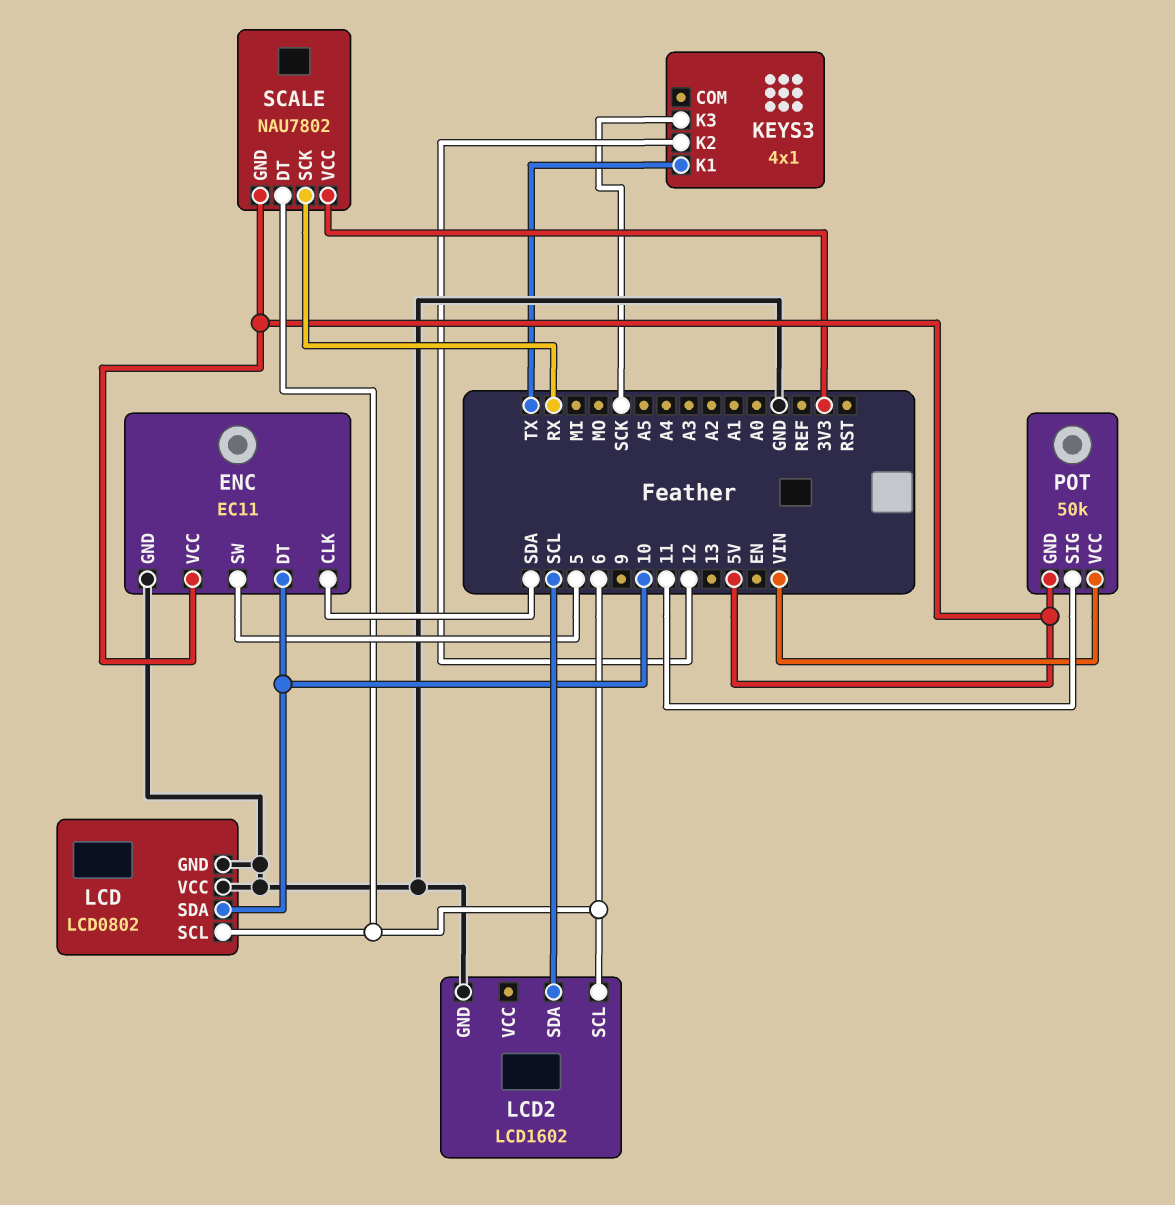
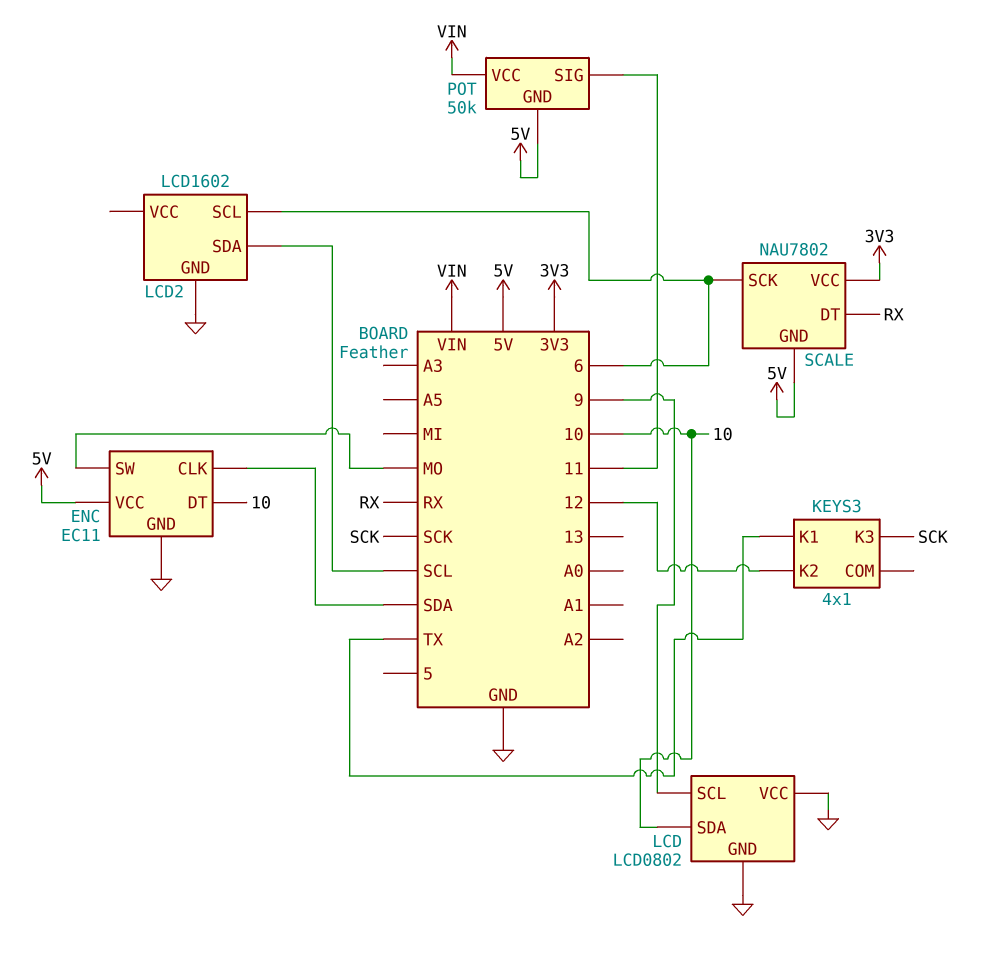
ENC pin SW: 5 -> MO
LCD pin SCL: 6 -> 9
SCALE pin DT: 6 -> RX
SCALE pin SCK: RX -> 6

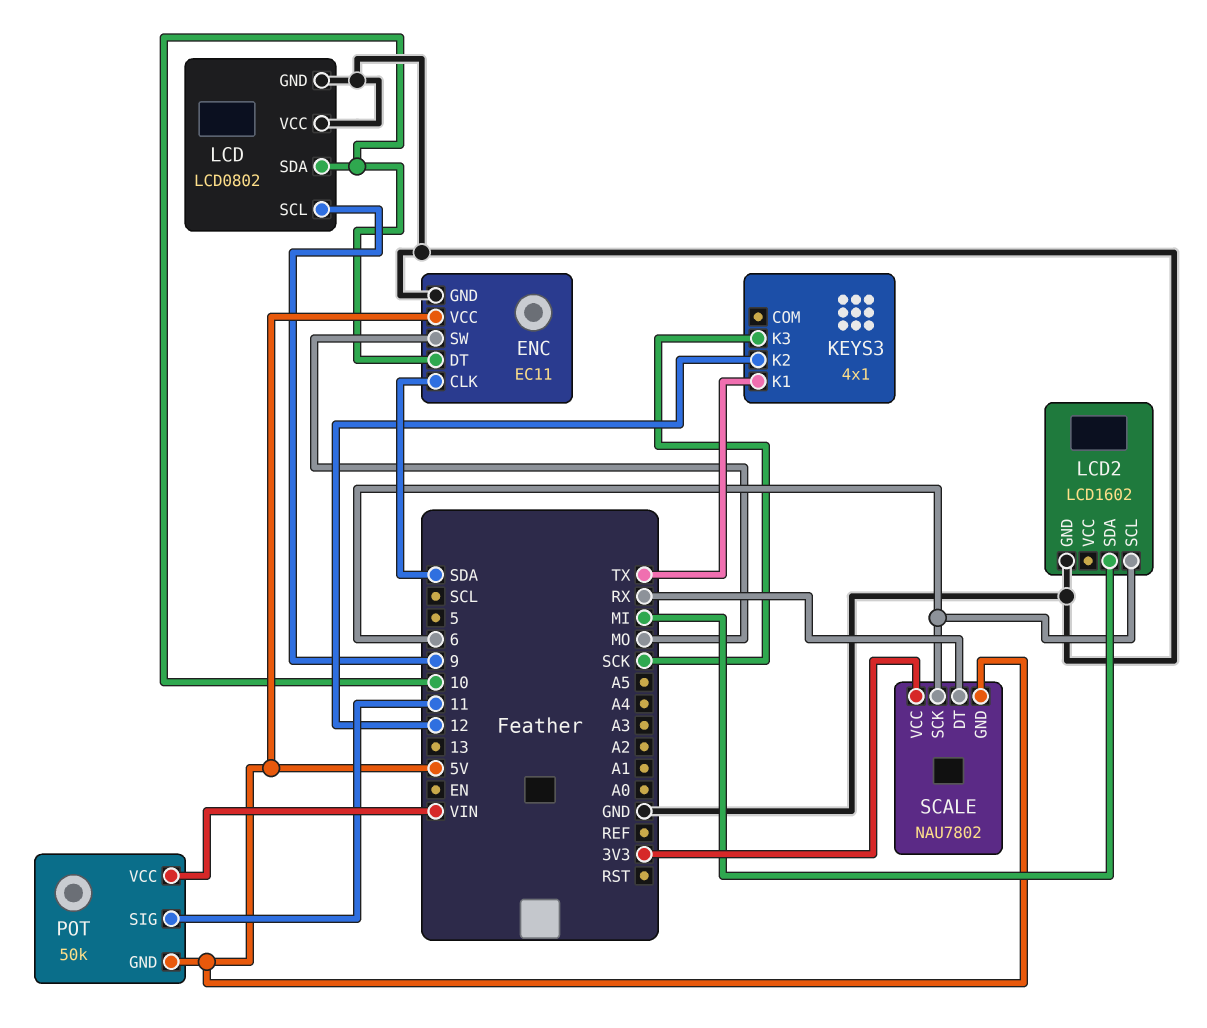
LCD2 pin SDA: SCL -> MI

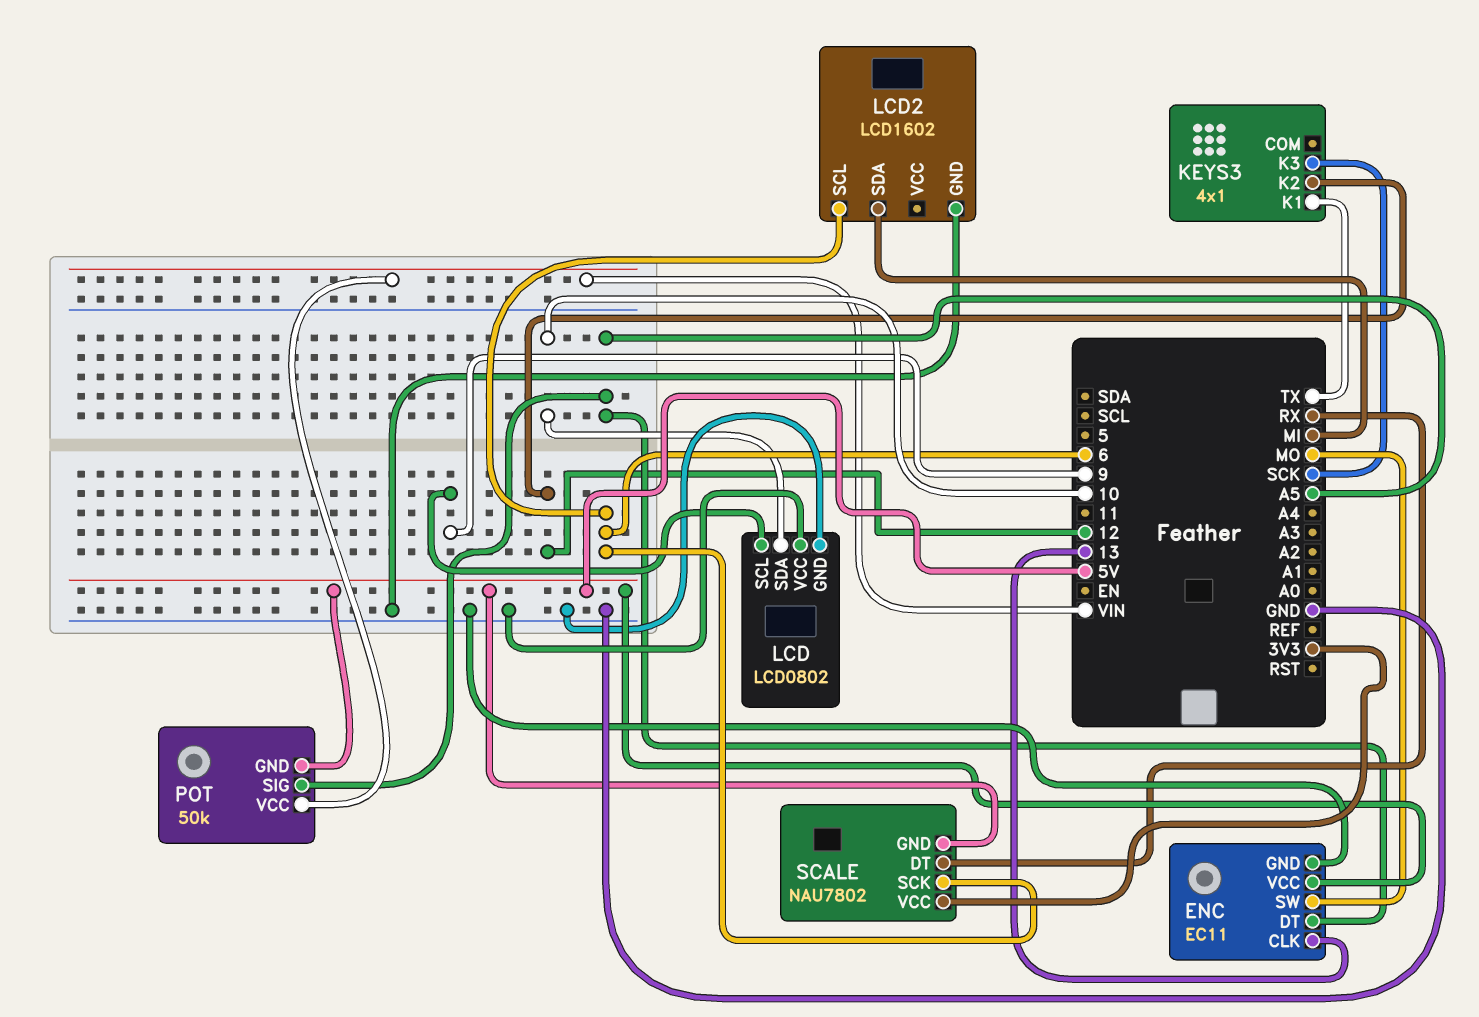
ENC pin CLK: SDA -> 13
ENC pin DT: 10 -> A5
POT pin SIG: 11 -> A5

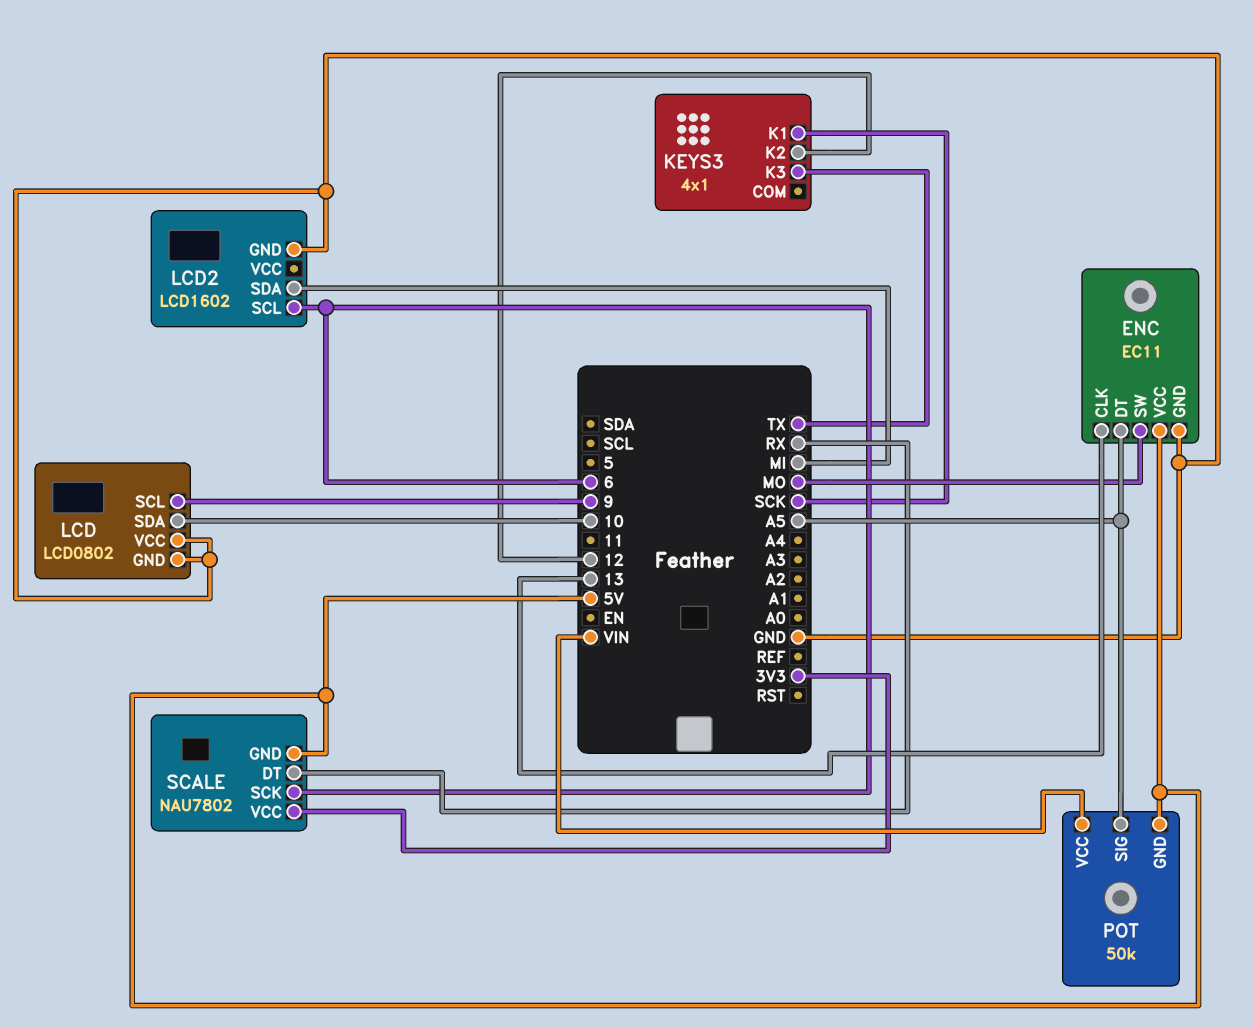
KEYS3 pin K1: TX -> SCK
KEYS3 pin K3: SCK -> TX

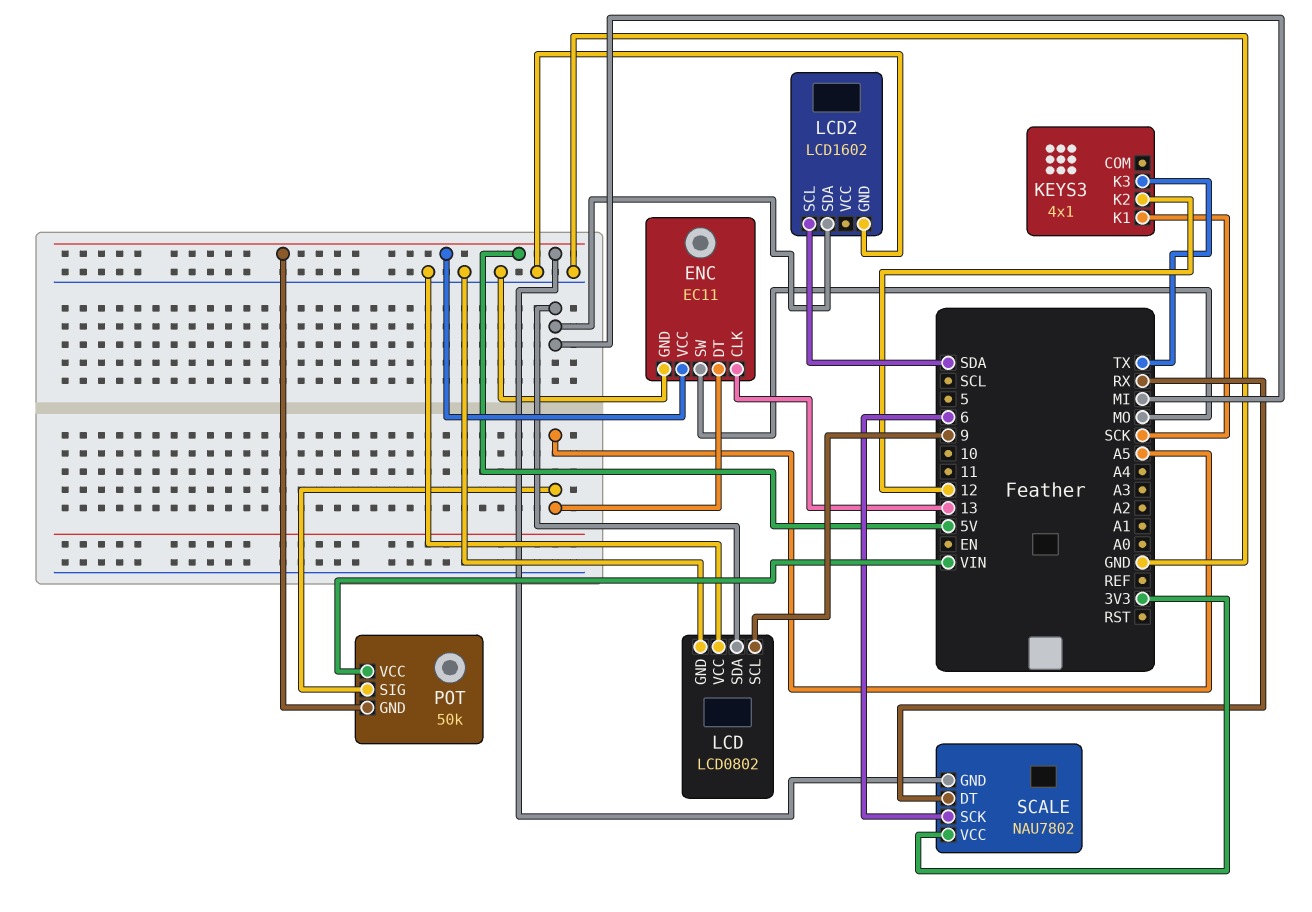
LCD pin SDA: 10 -> MI
LCD2 pin SCL: 6 -> SDA

